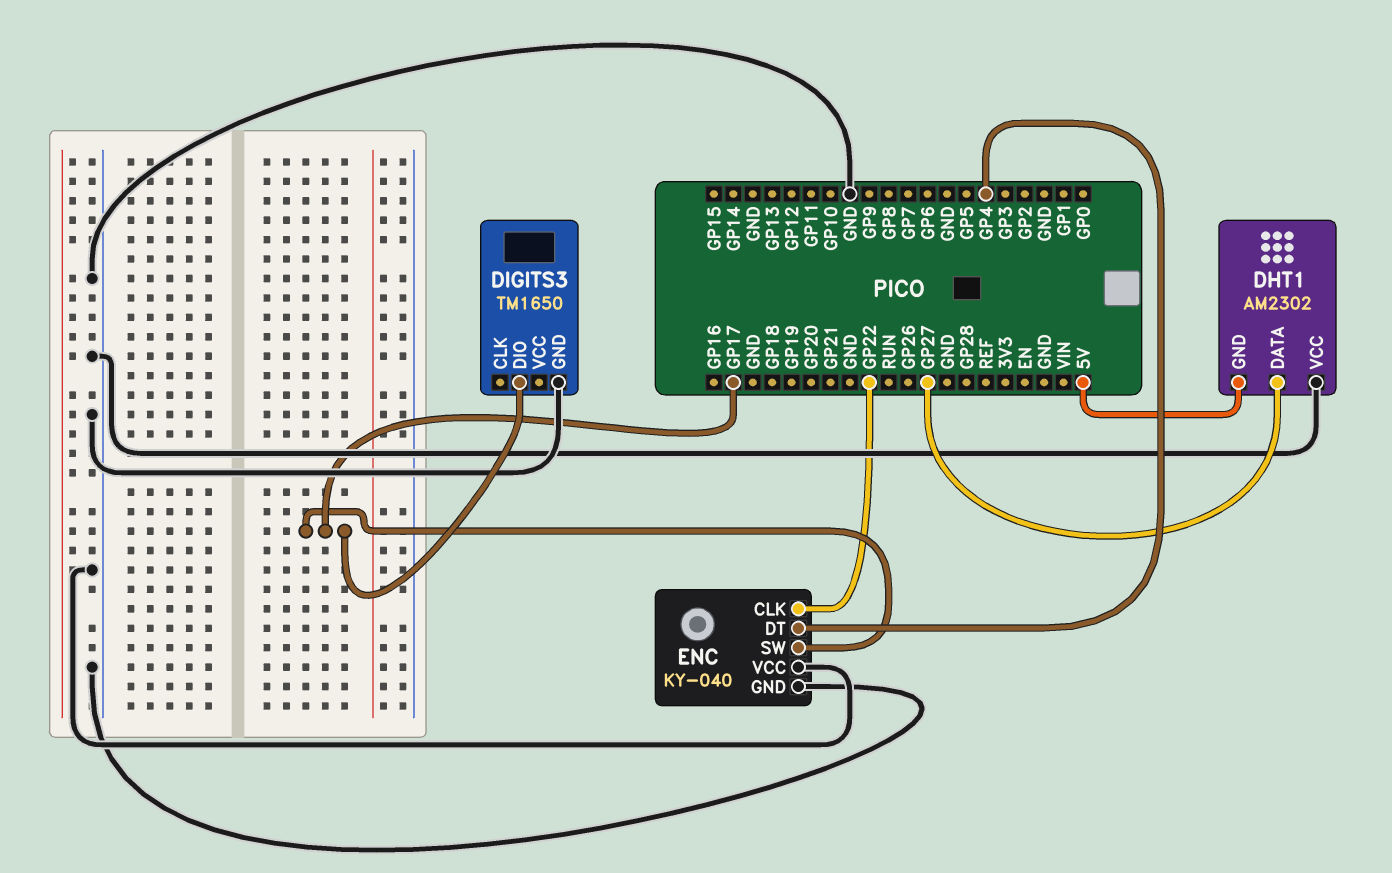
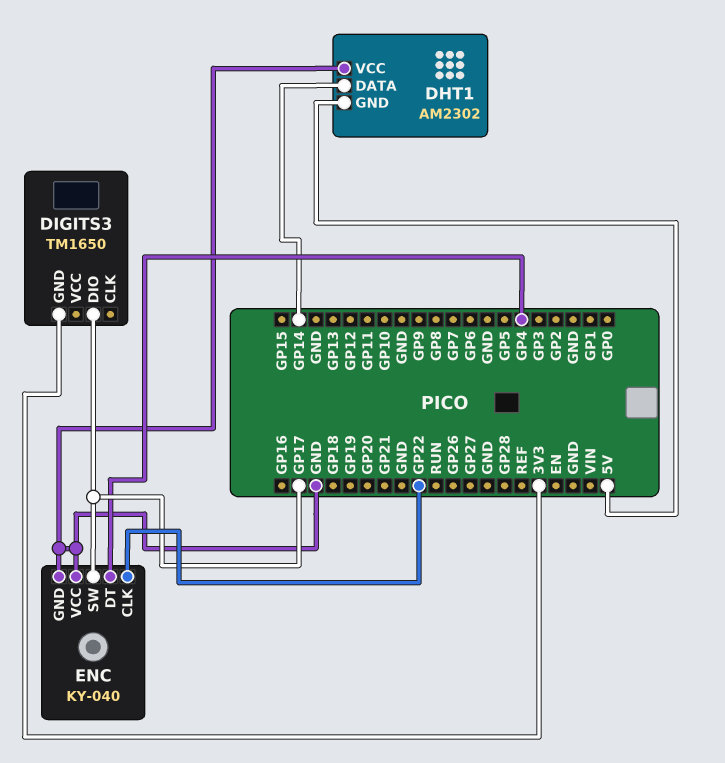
DHT1 pin DATA: GP27 -> GP14
DIGITS3 pin GND: GND -> 3V3

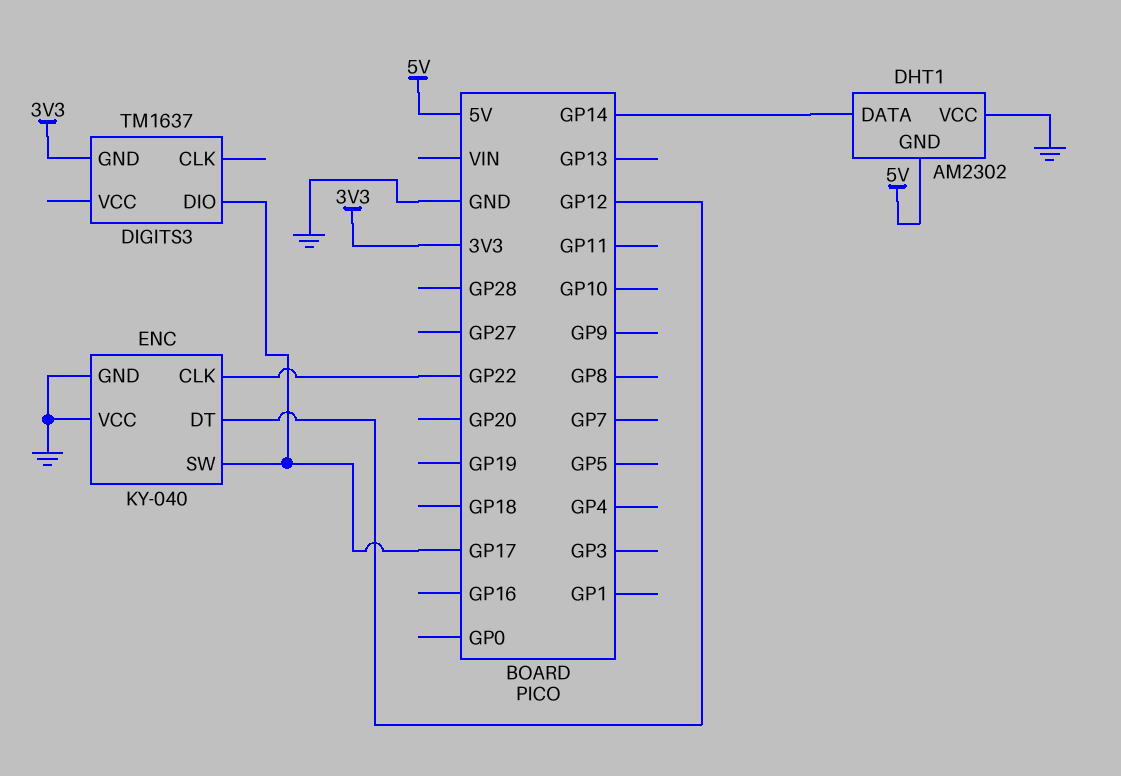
DIGITS3: TM1650 -> TM1637
ENC pin DT: GP4 -> GP12

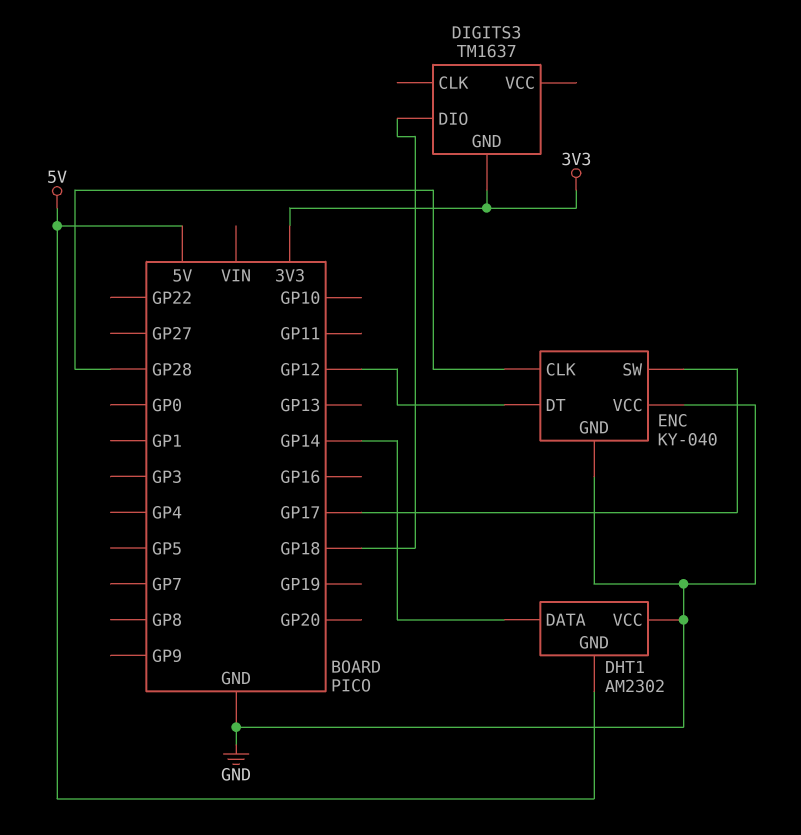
DIGITS3 pin DIO: GP17 -> GP18
ENC pin CLK: GP22 -> GP28

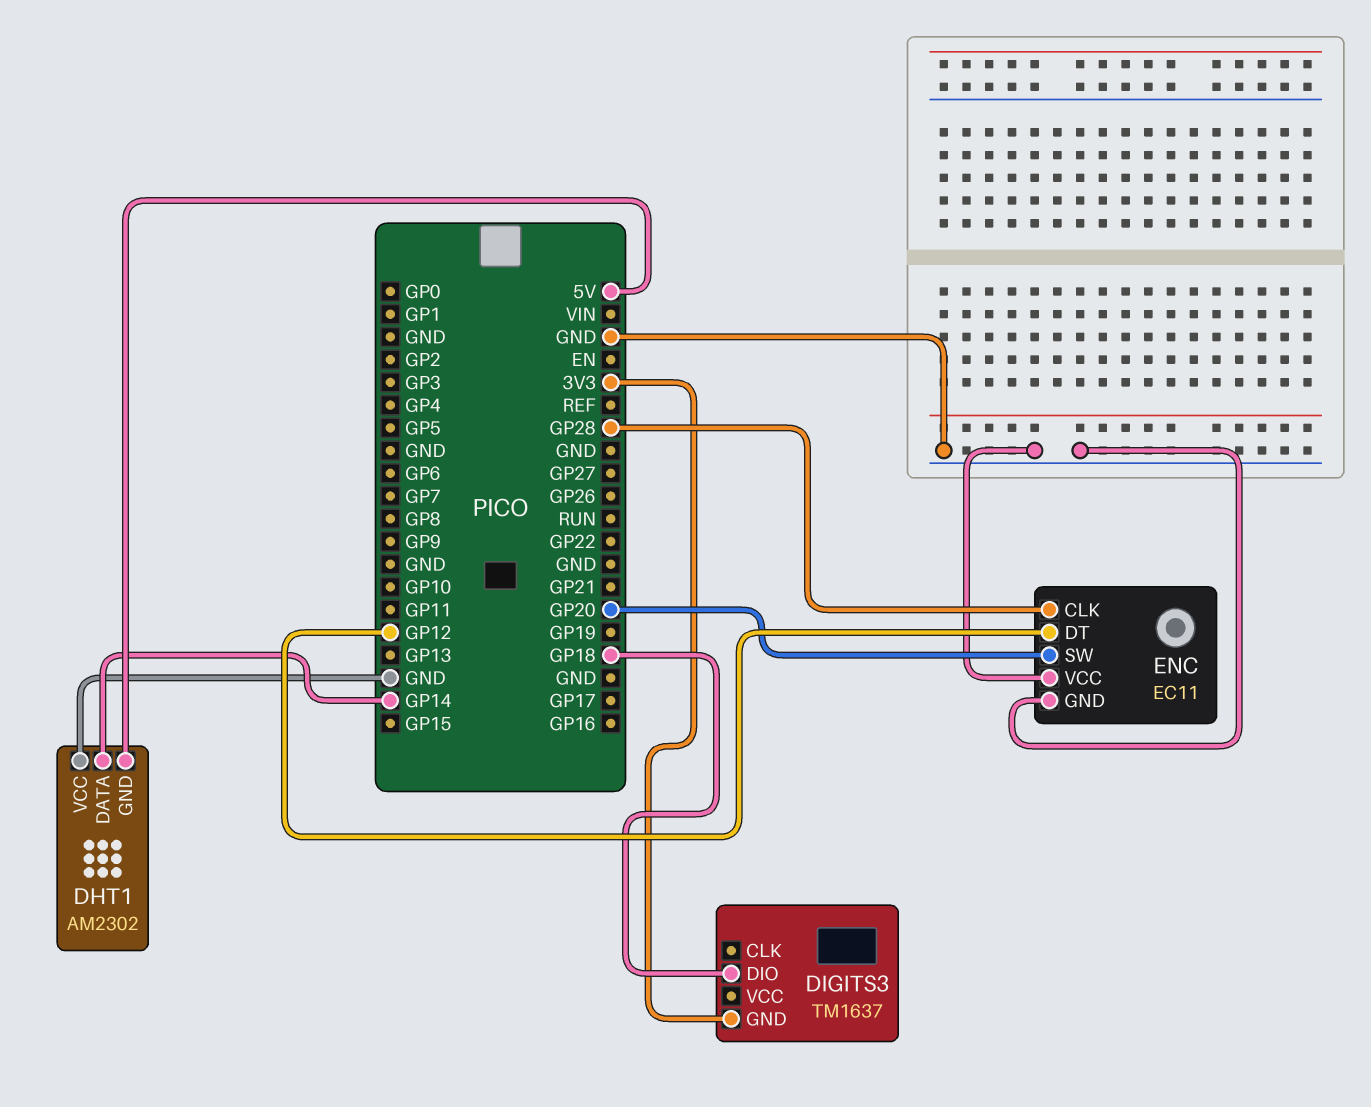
ENC: KY-040 -> EC11
ENC pin SW: GP17 -> GP20

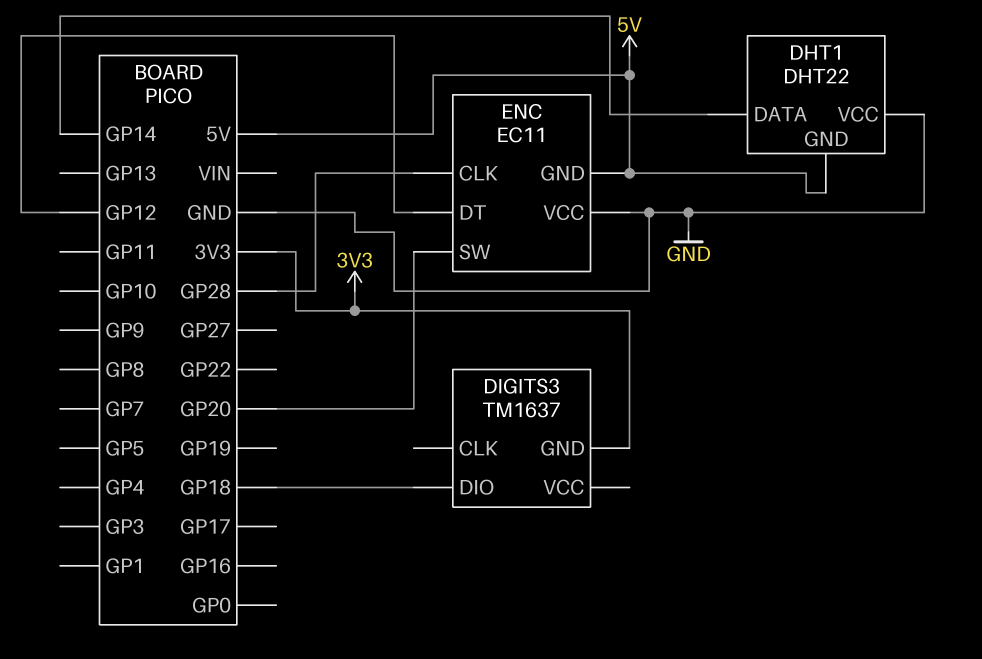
DHT1: AM2302 -> DHT22
ENC pin GND: GND -> 5V

